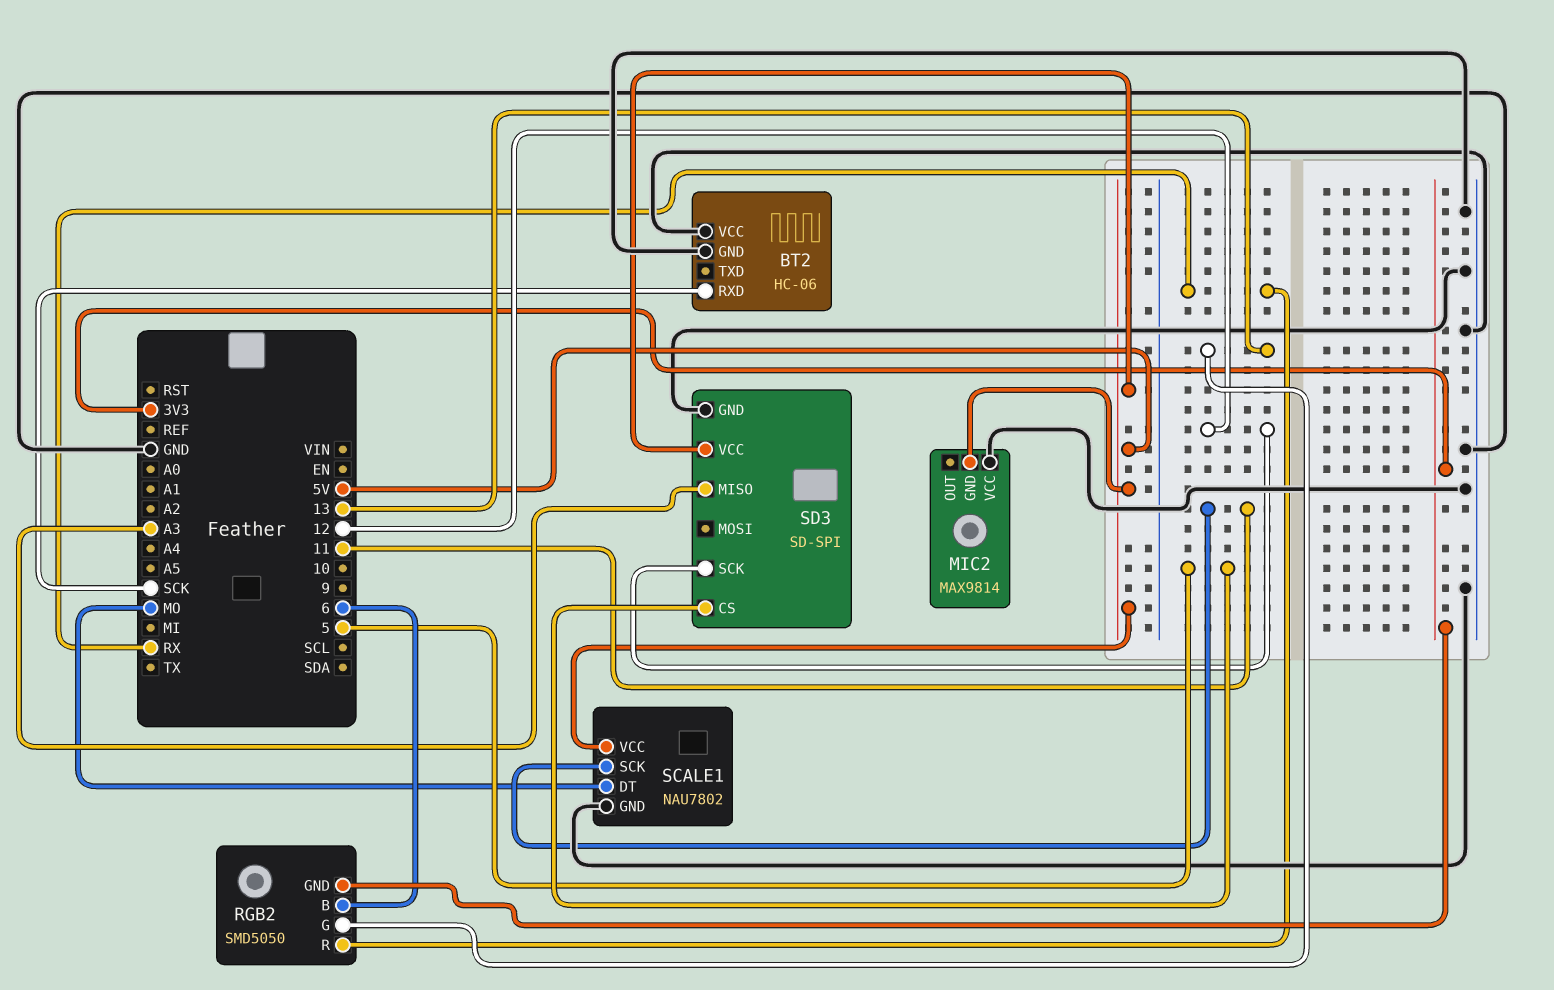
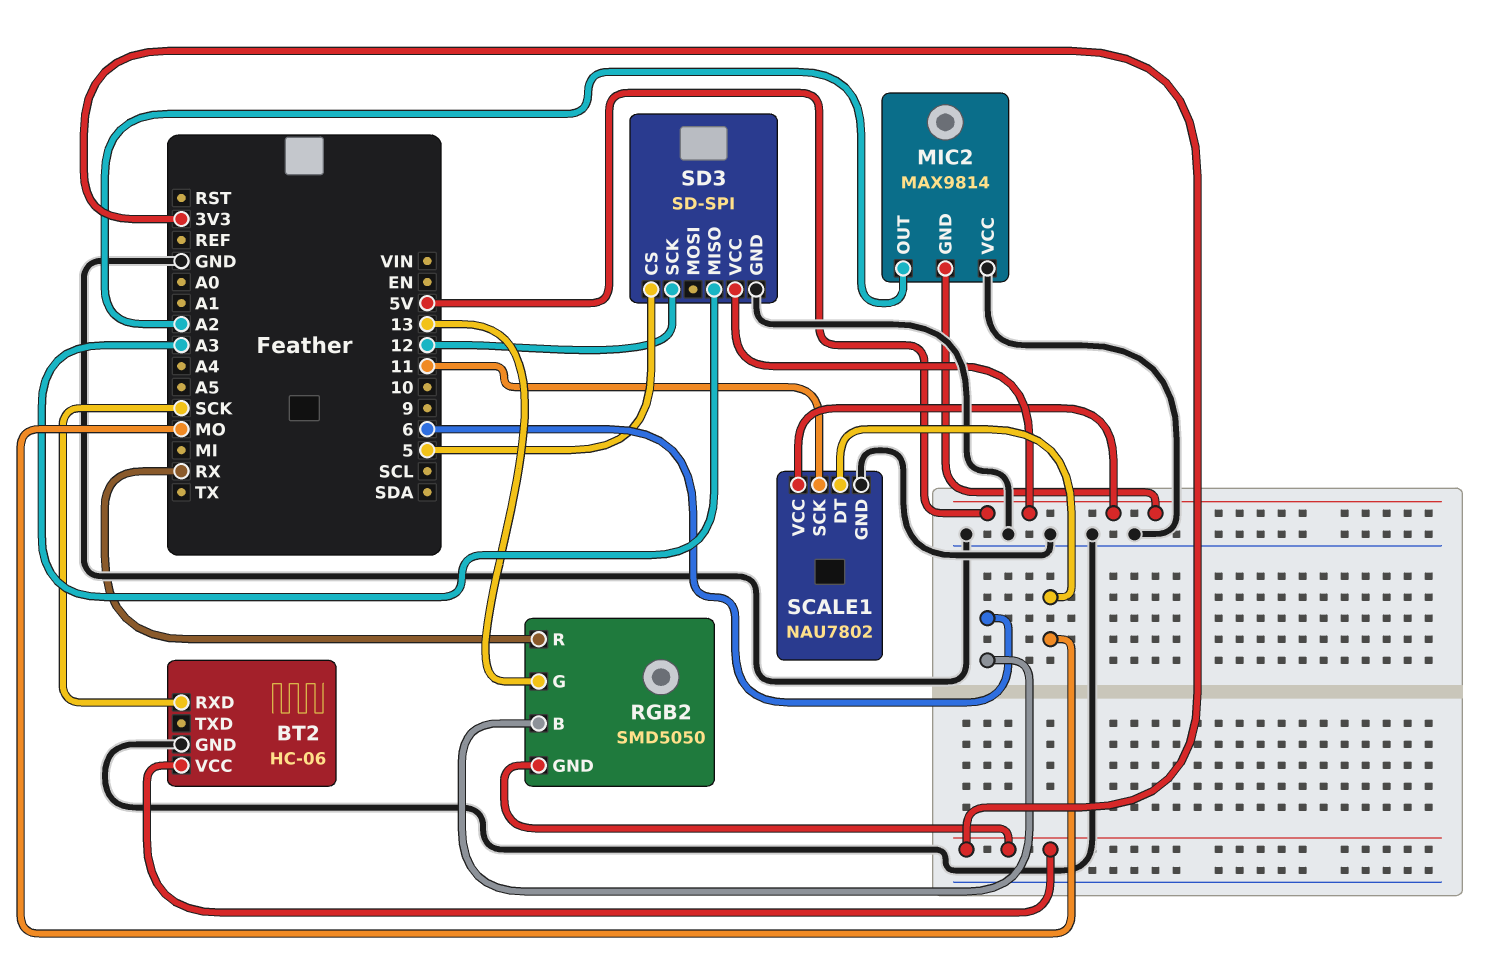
BT2 pin VCC: GND -> 3V3
MIC2 pin OUT: none -> A2

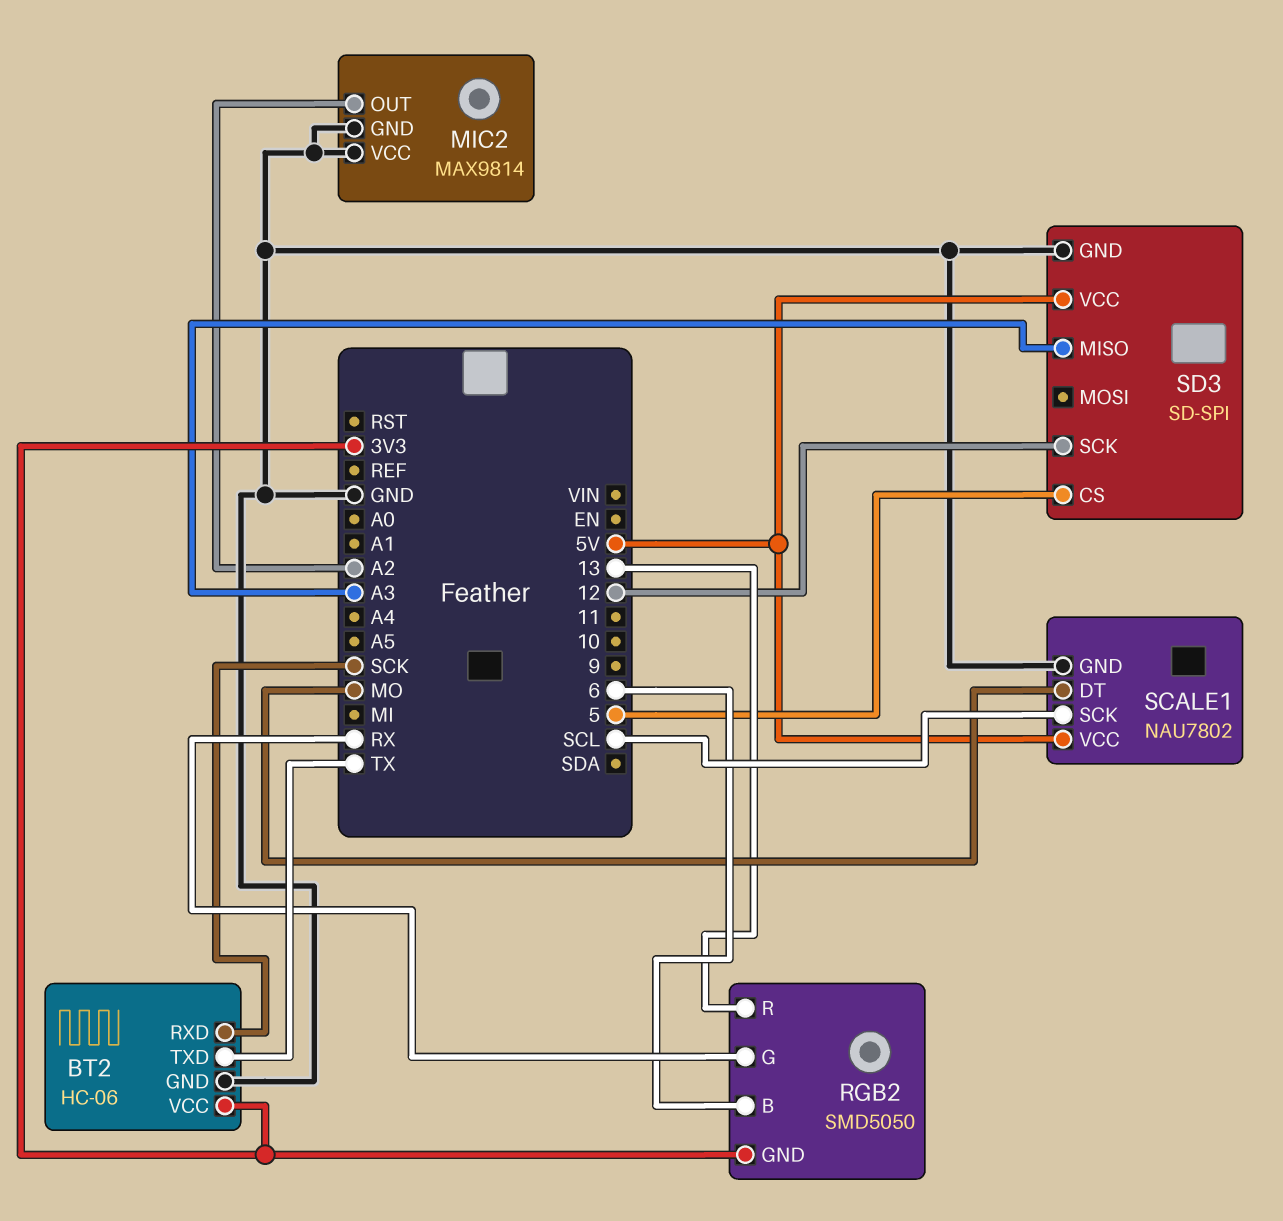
BT2 pin TXD: none -> TX
MIC2 pin GND: 5V -> GND
RGB2 pin G: 13 -> RX
RGB2 pin R: RX -> 13
SCALE1 pin SCK: 11 -> SCL

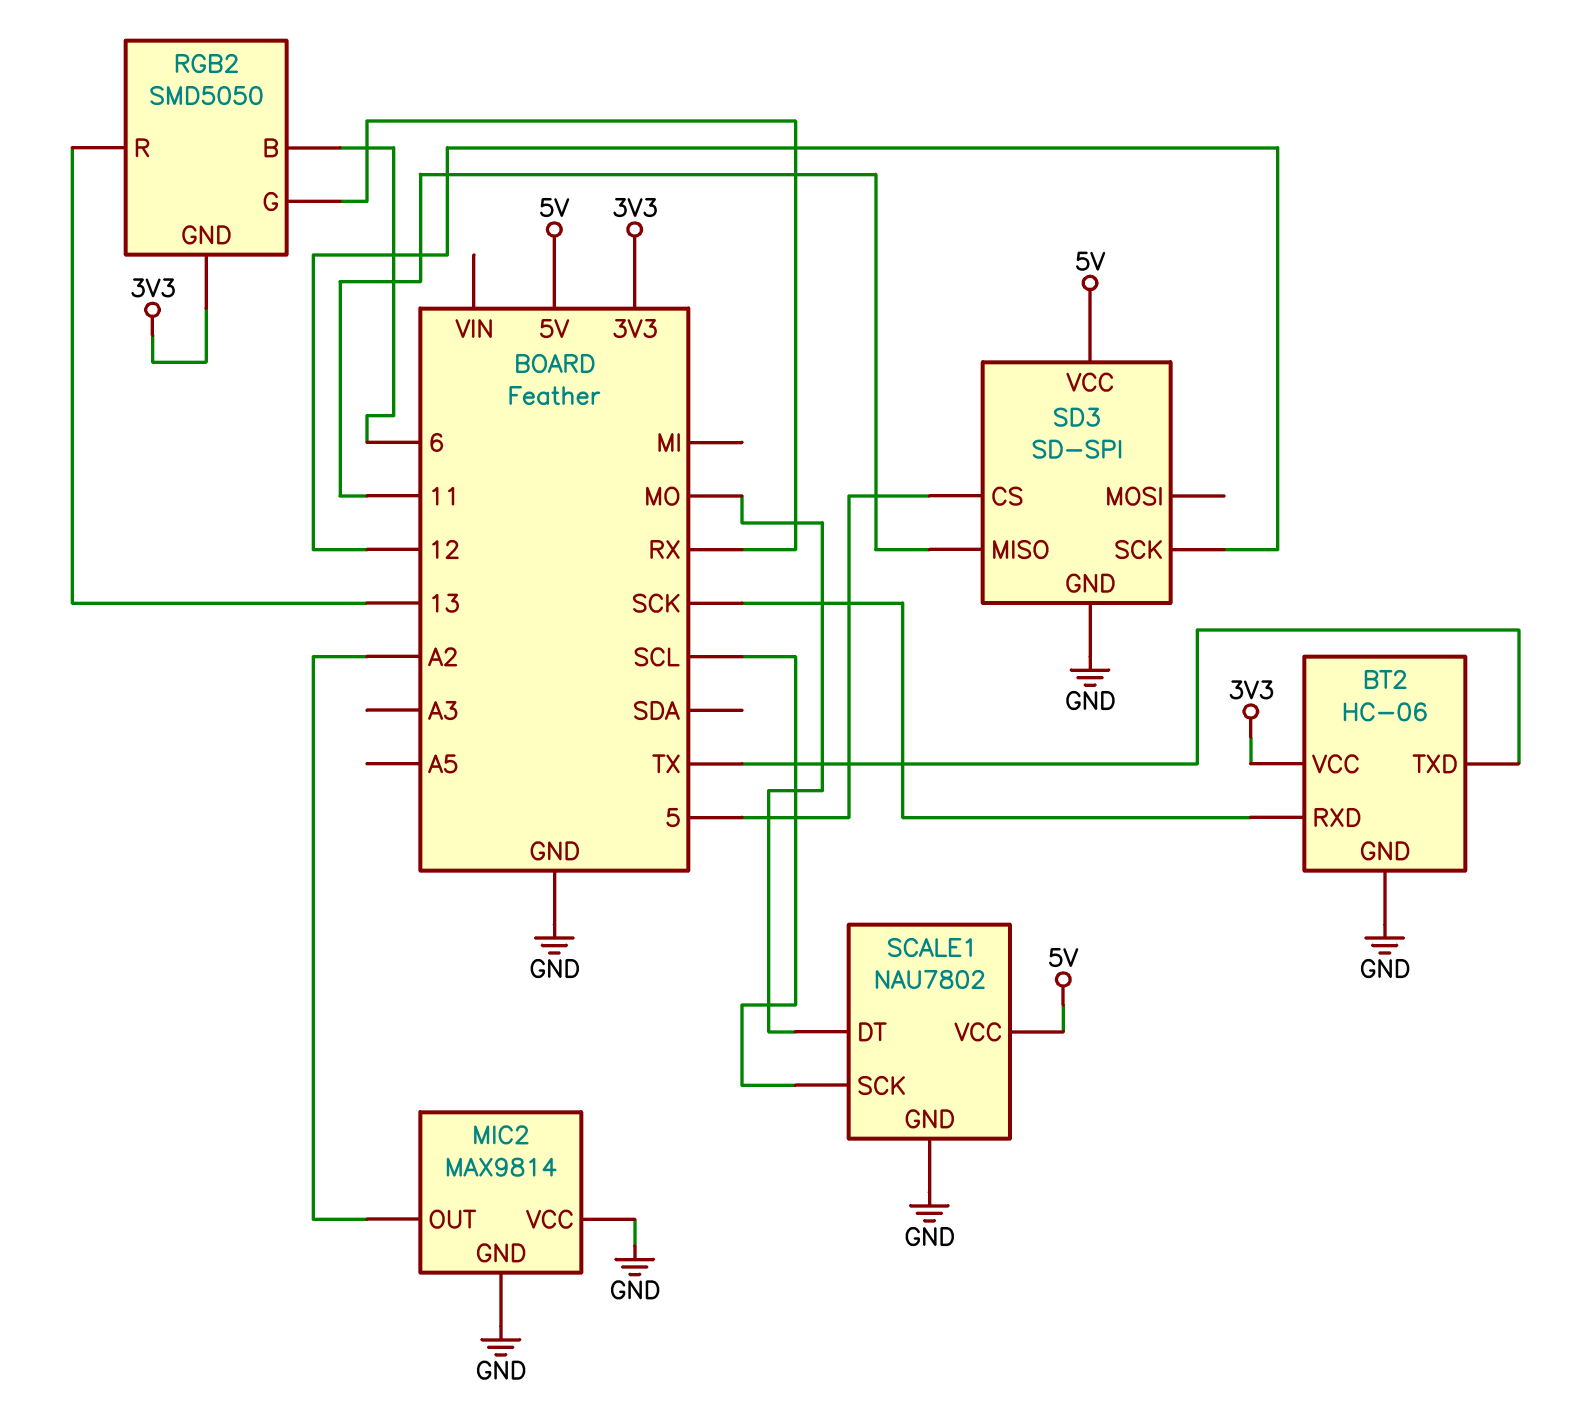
SD3 pin MISO: A3 -> 11

